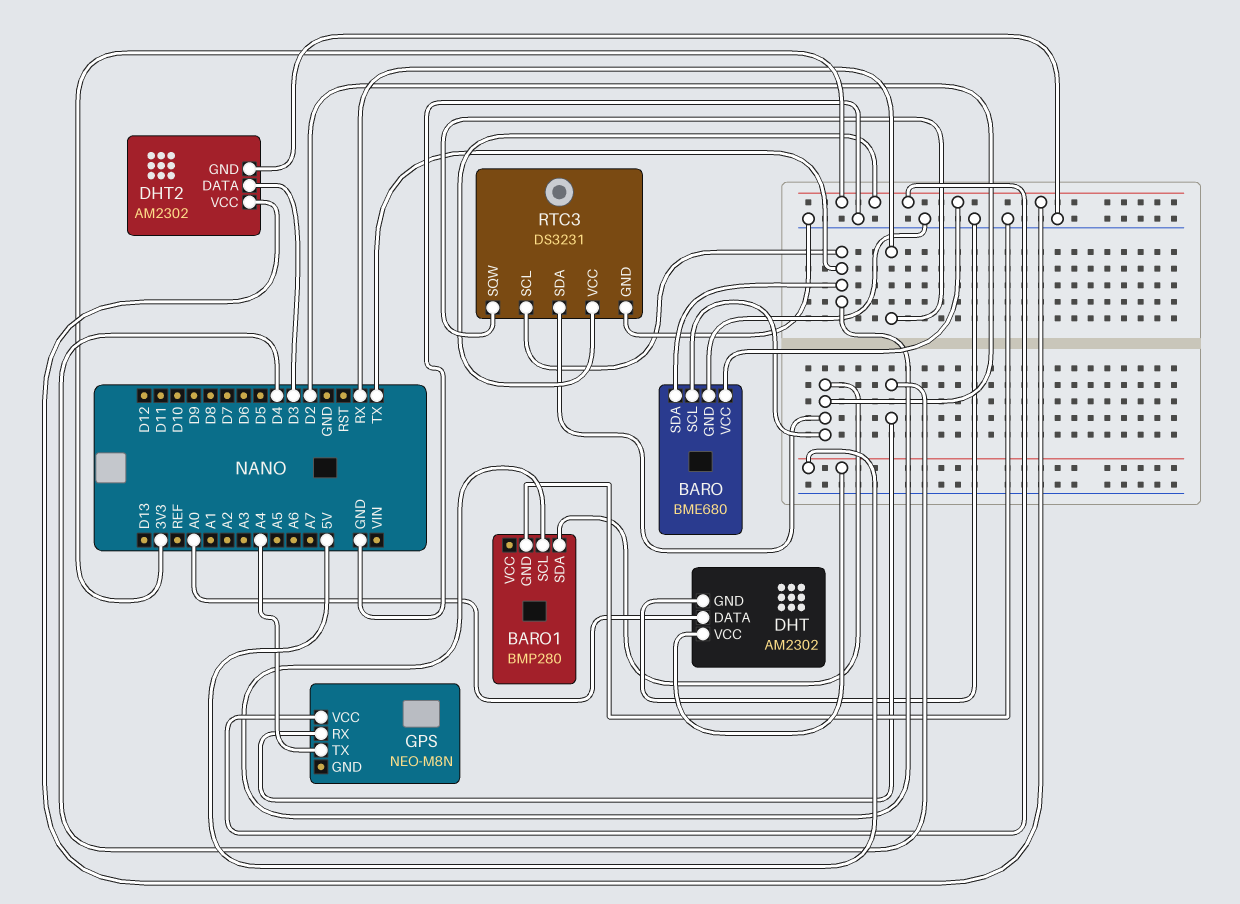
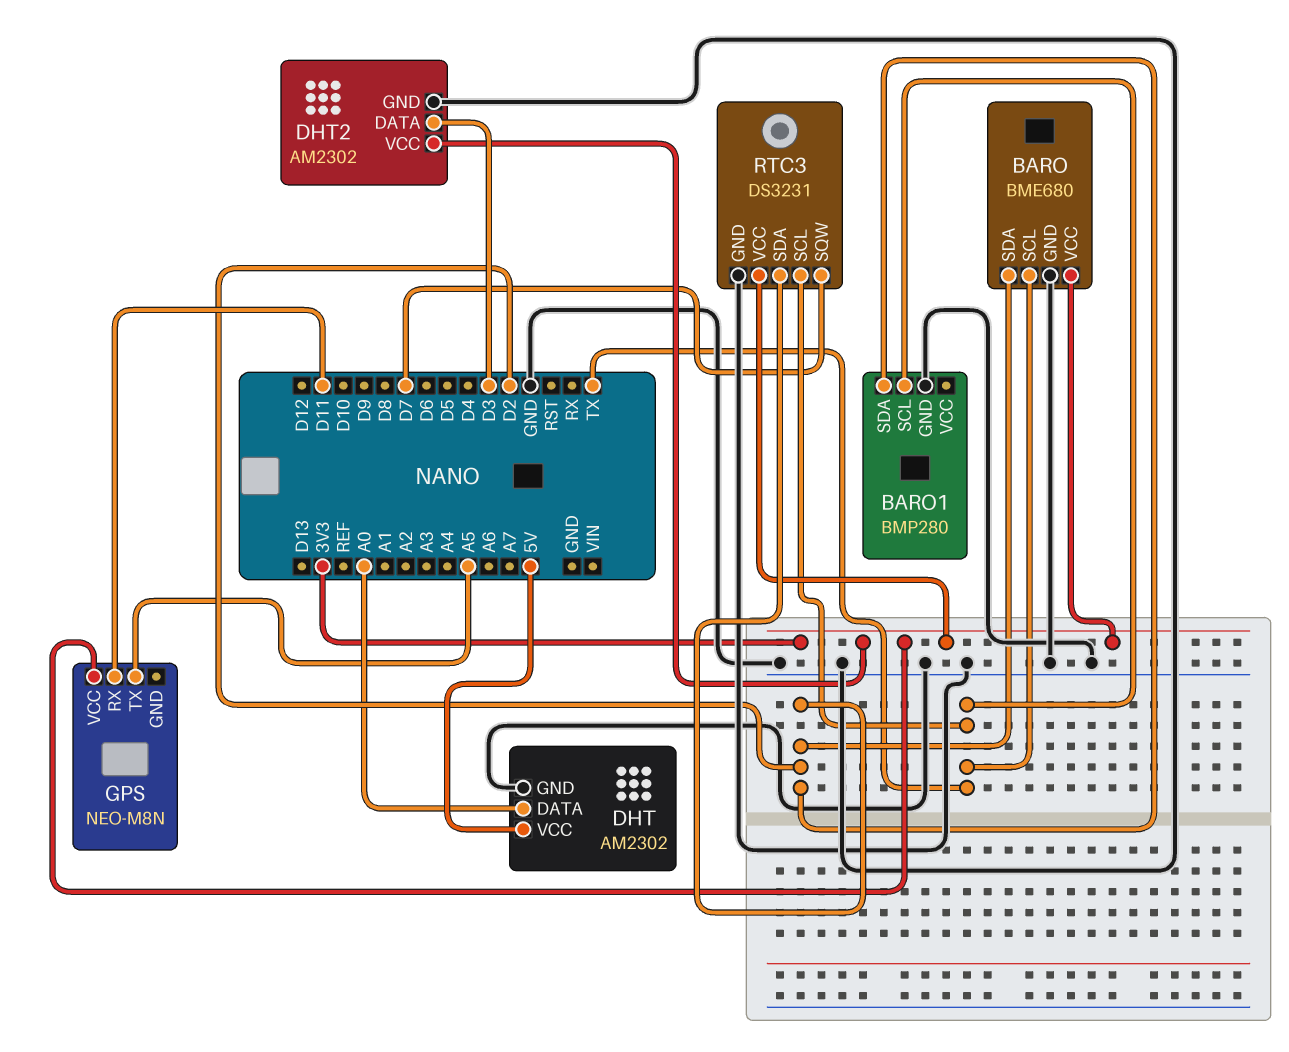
BARO pin SCL: D2 -> TX
BARO pin SDA: TX -> D2
GPS pin RX: D4 -> D11
GPS pin TX: A4 -> A5
RTC3 pin SQW: RX -> D7

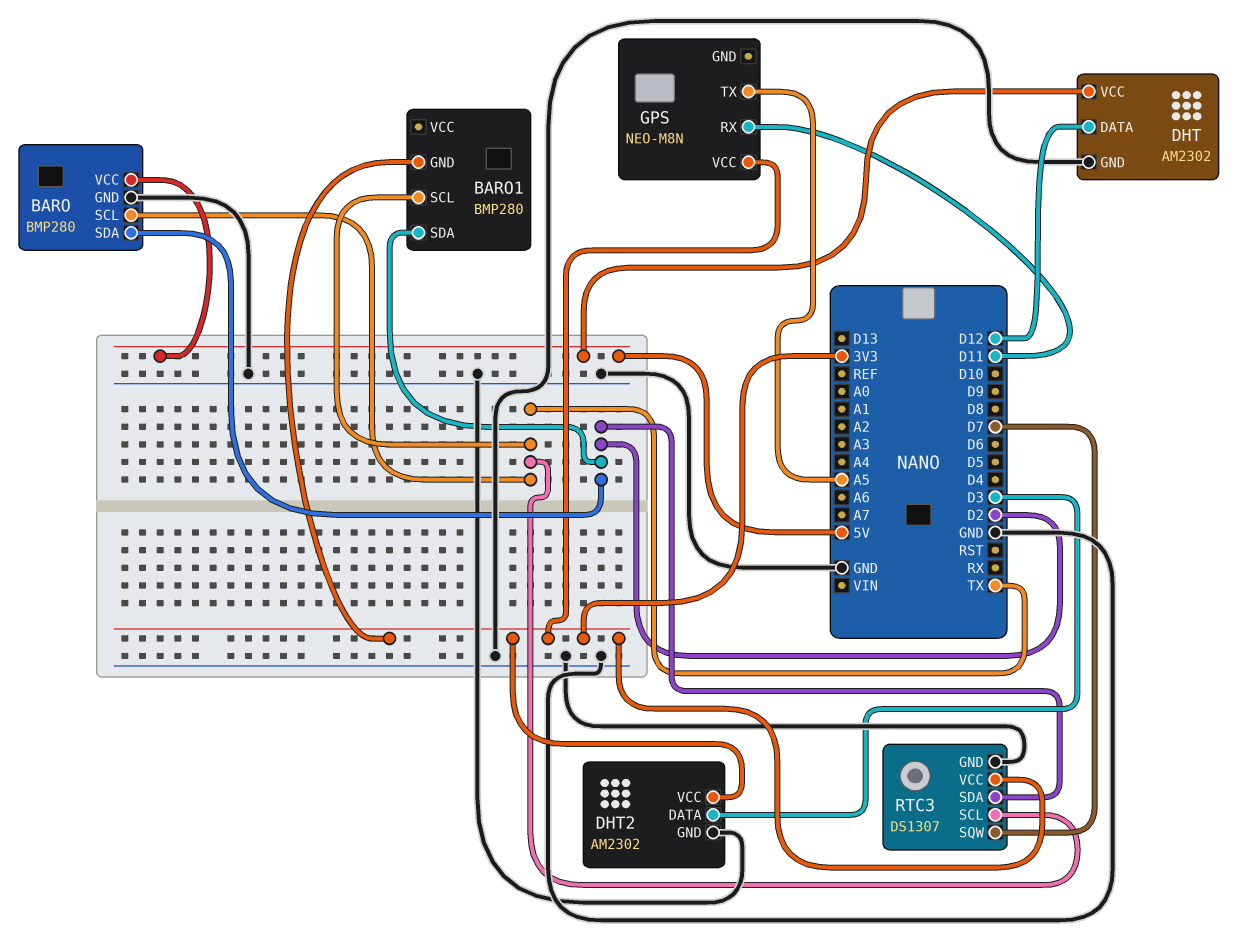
BARO: BME680 -> BMP280
BARO pin VCC: 3V3 -> 5V
BARO1 pin GND: GND -> 3V3
DHT pin DATA: A0 -> D12
RTC3: DS3231 -> DS1307

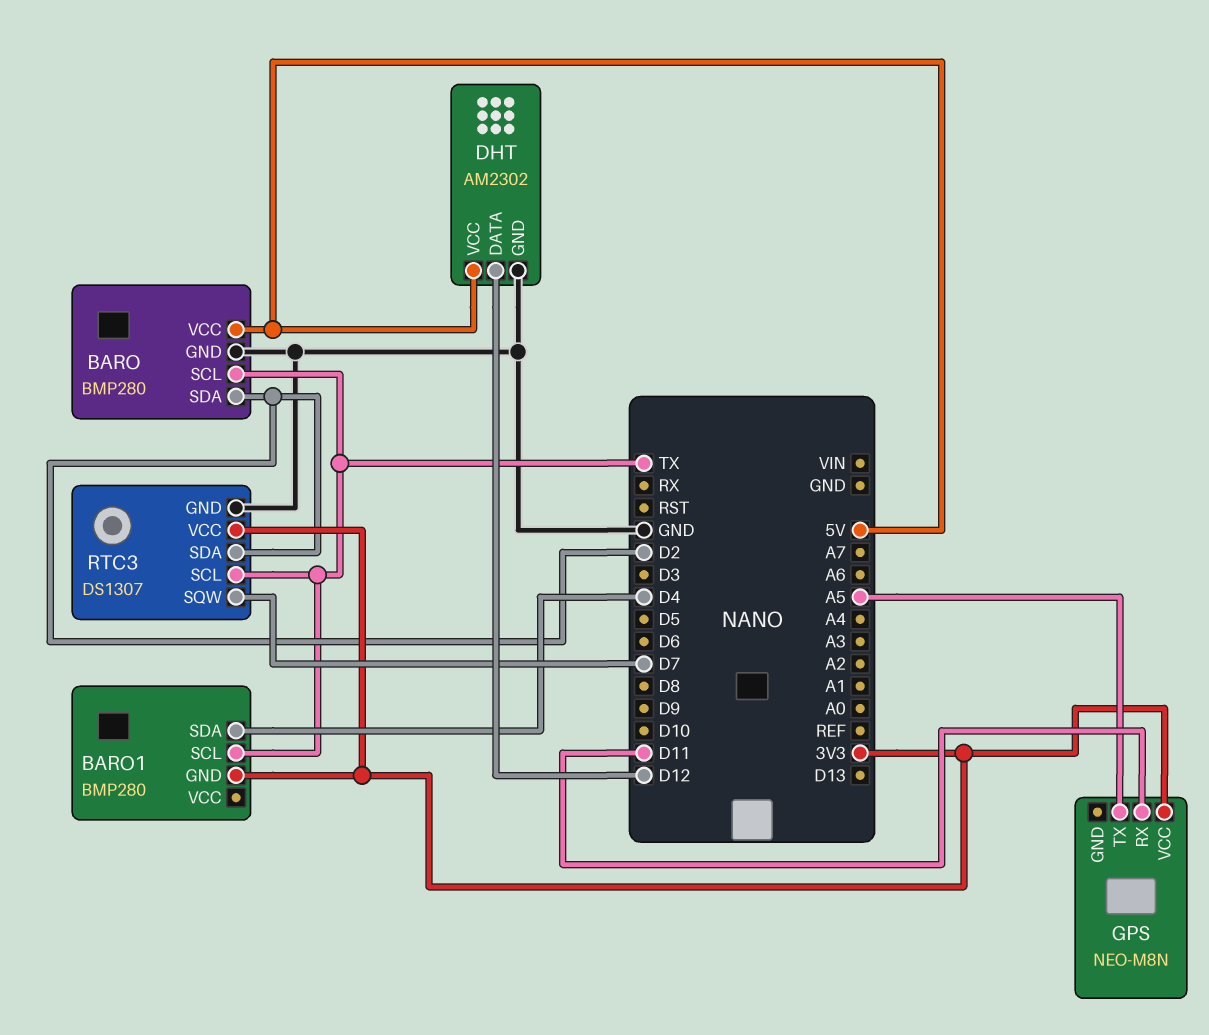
BARO1 pin SDA: D2 -> D4
DHT2: AM2302 -> none
DHT2 pin DATA: D3 -> none
DHT2 pin GND: GND -> none
DHT2 pin VCC: 3V3 -> none

